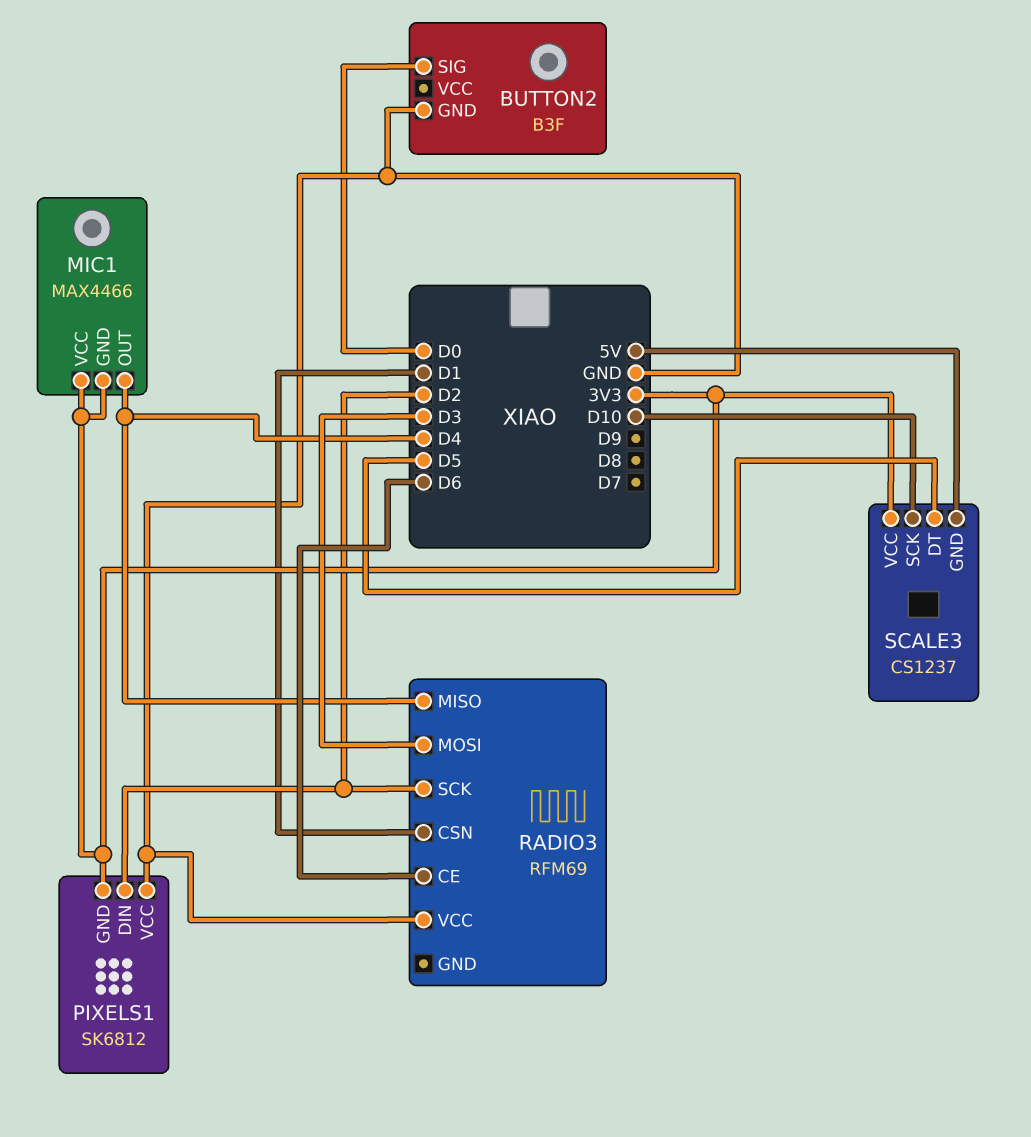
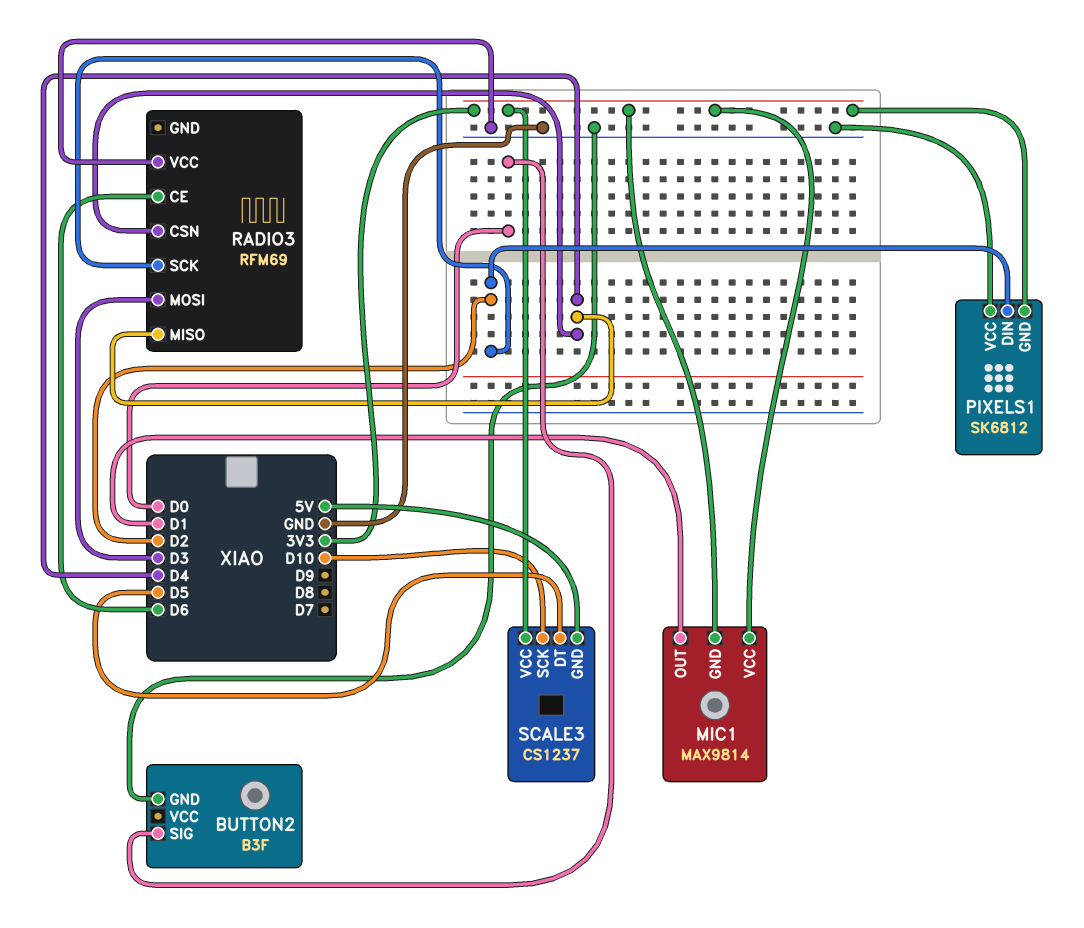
MIC1: MAX4466 -> MAX9814
MIC1 pin OUT: D4 -> D1
RADIO3 pin CSN: D1 -> D4

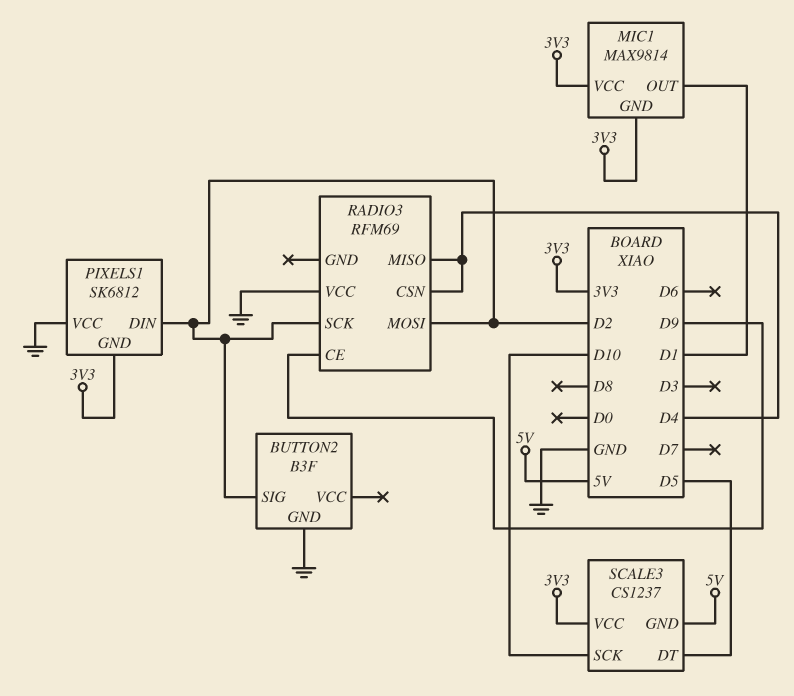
BUTTON2 pin SIG: D0 -> D2
RADIO3 pin CE: D6 -> D9
RADIO3 pin MOSI: D3 -> D2

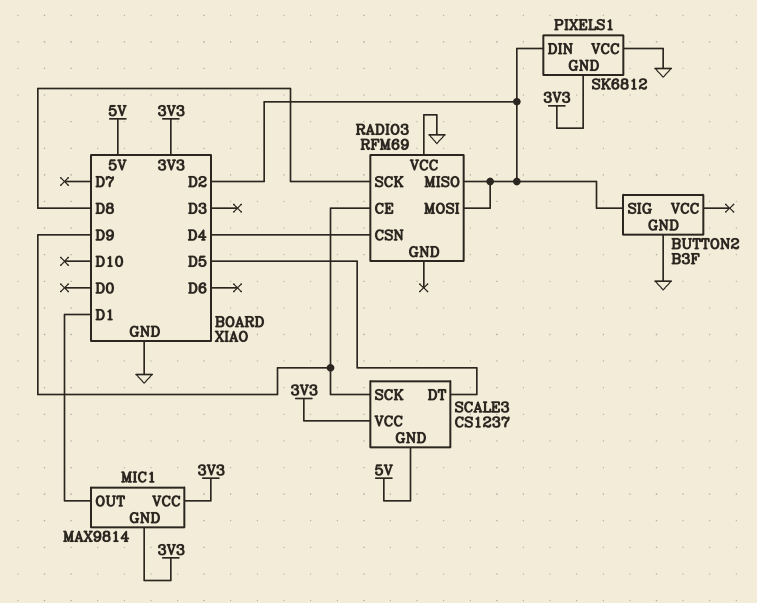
RADIO3 pin MISO: D4 -> D2
RADIO3 pin SCK: D2 -> D8
SCALE3 pin SCK: D10 -> D9

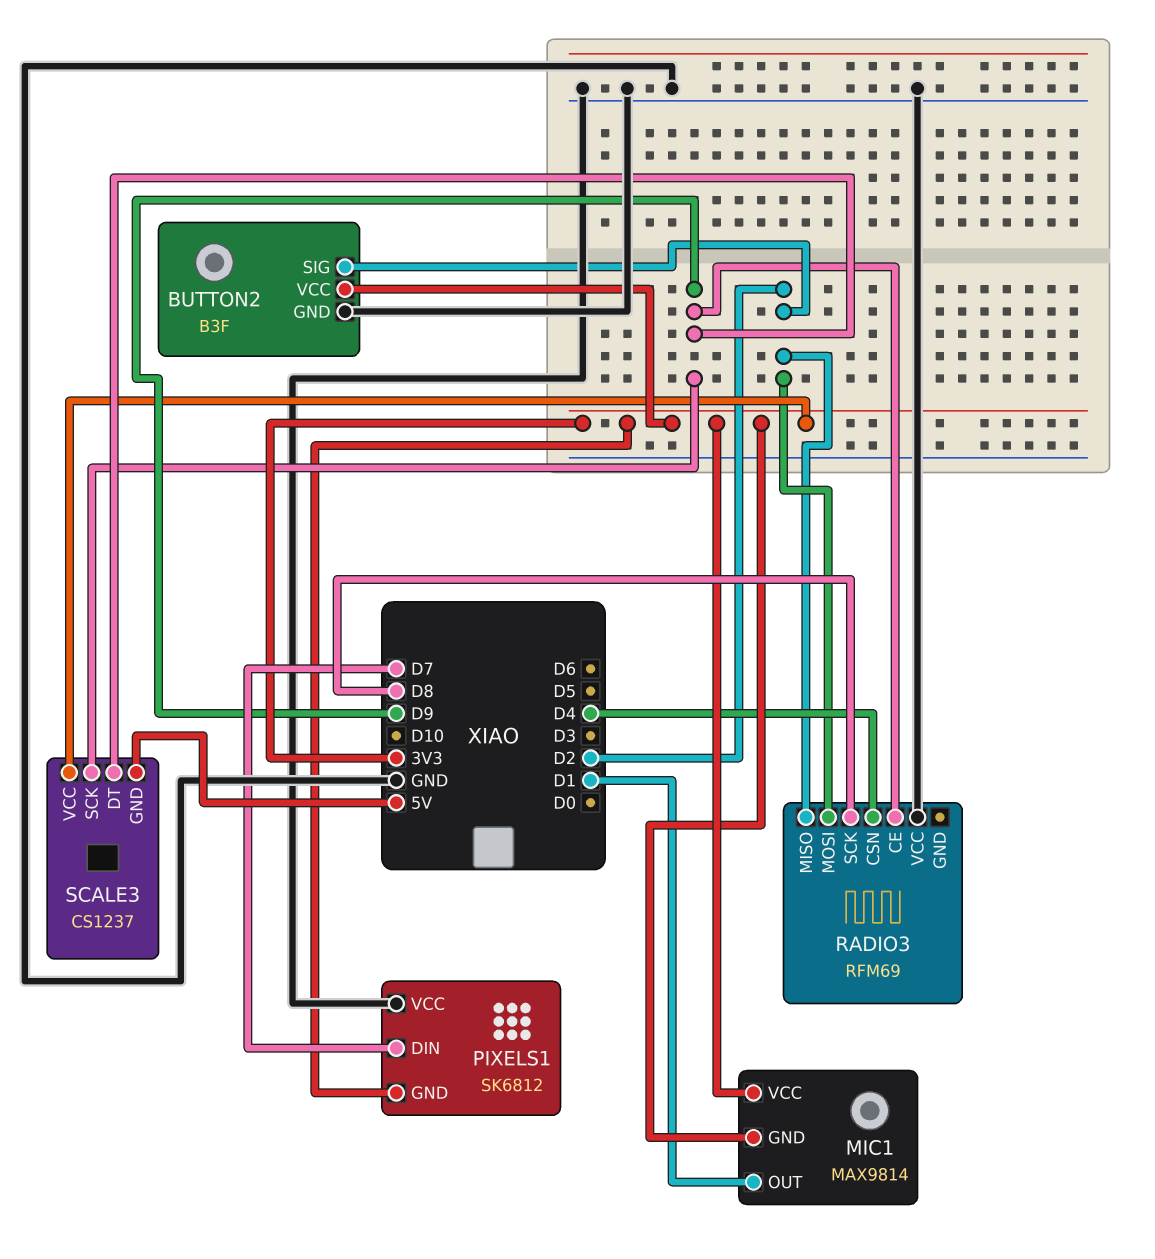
BUTTON2 pin VCC: none -> 3V3
PIXELS1 pin DIN: D2 -> D7
SCALE3 pin DT: D5 -> D9

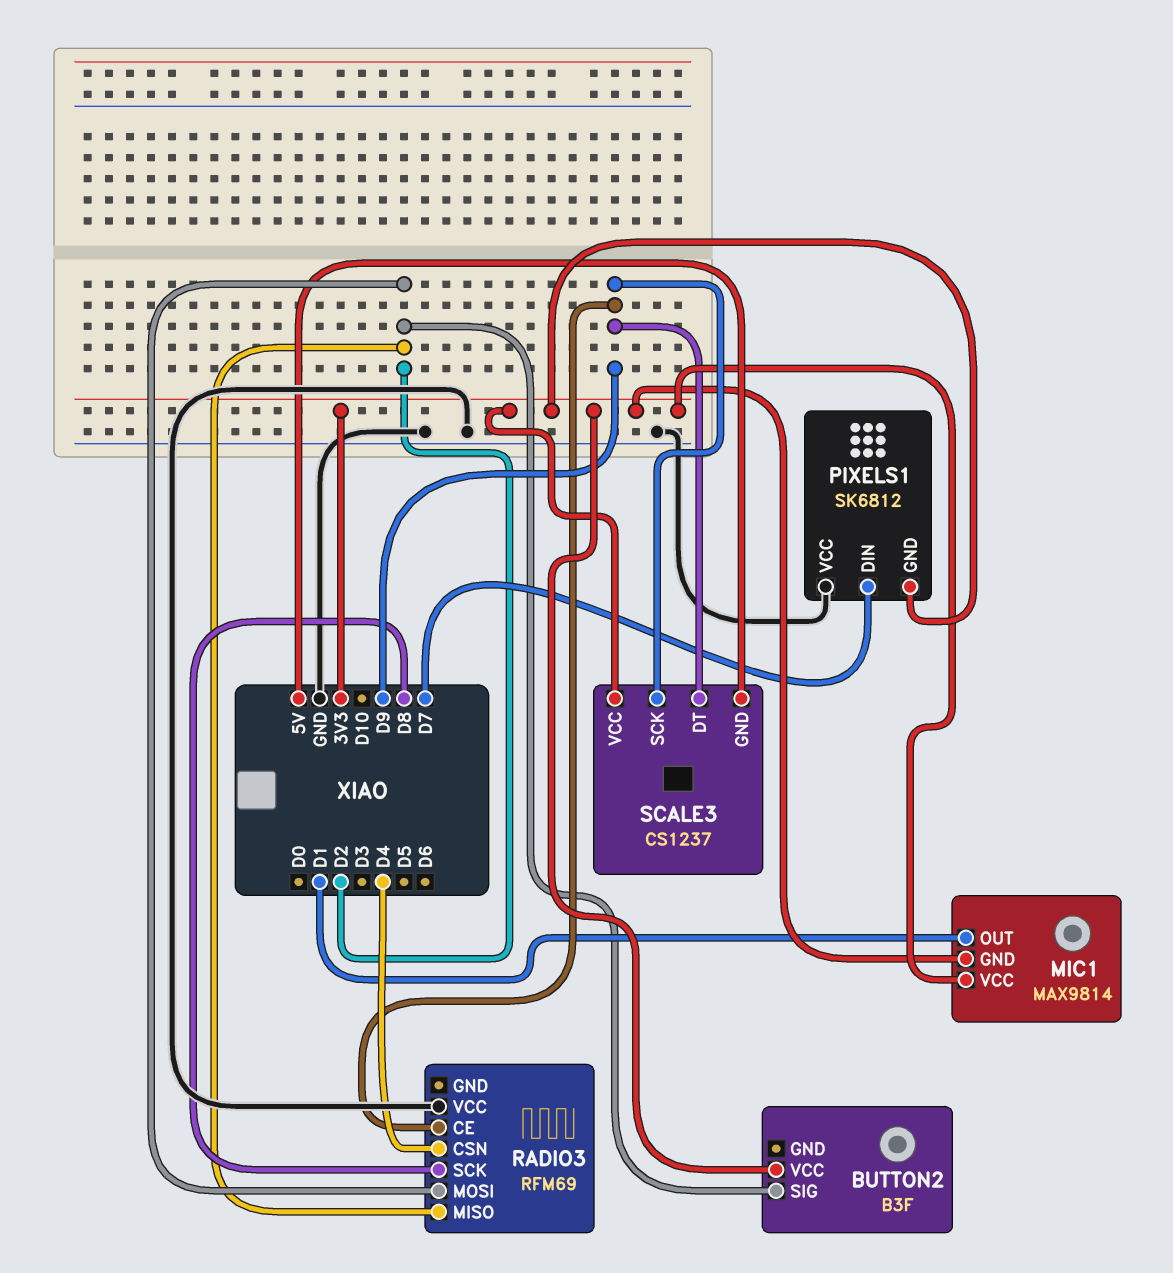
BUTTON2 pin GND: GND -> none

